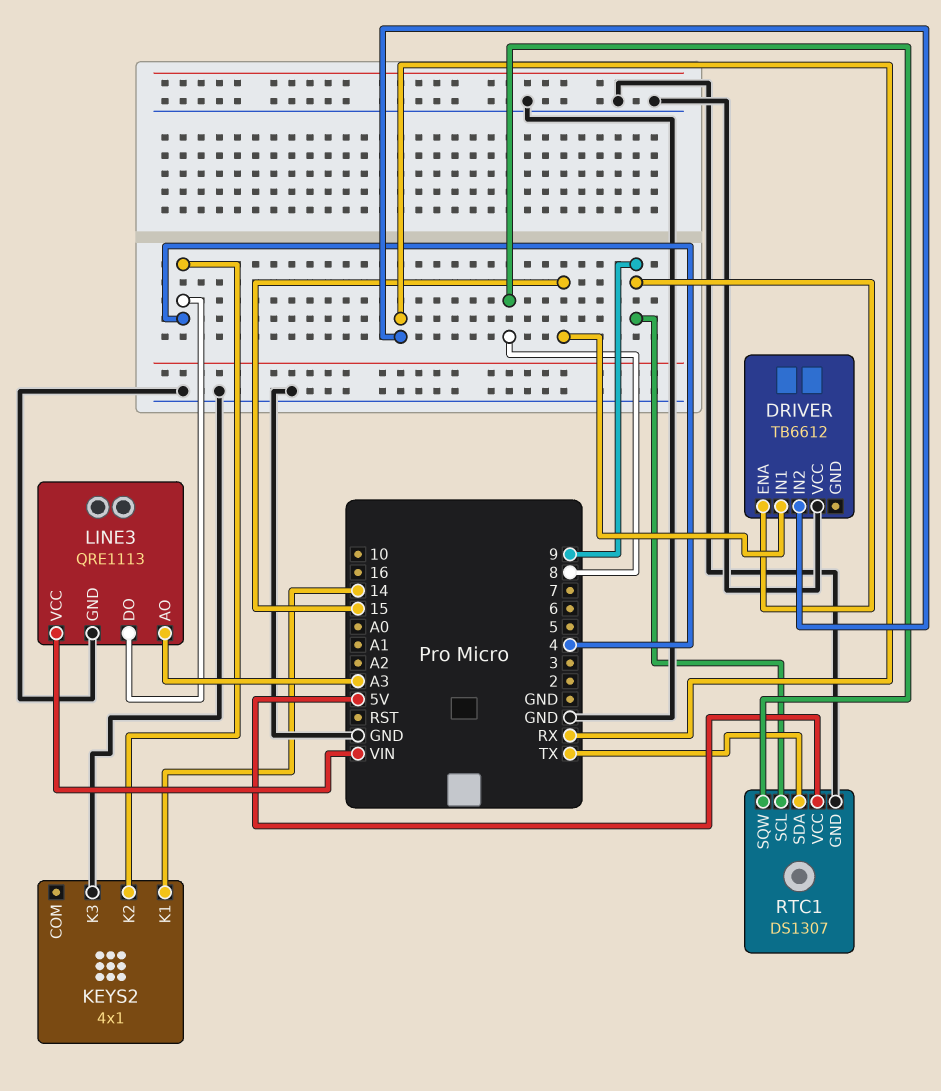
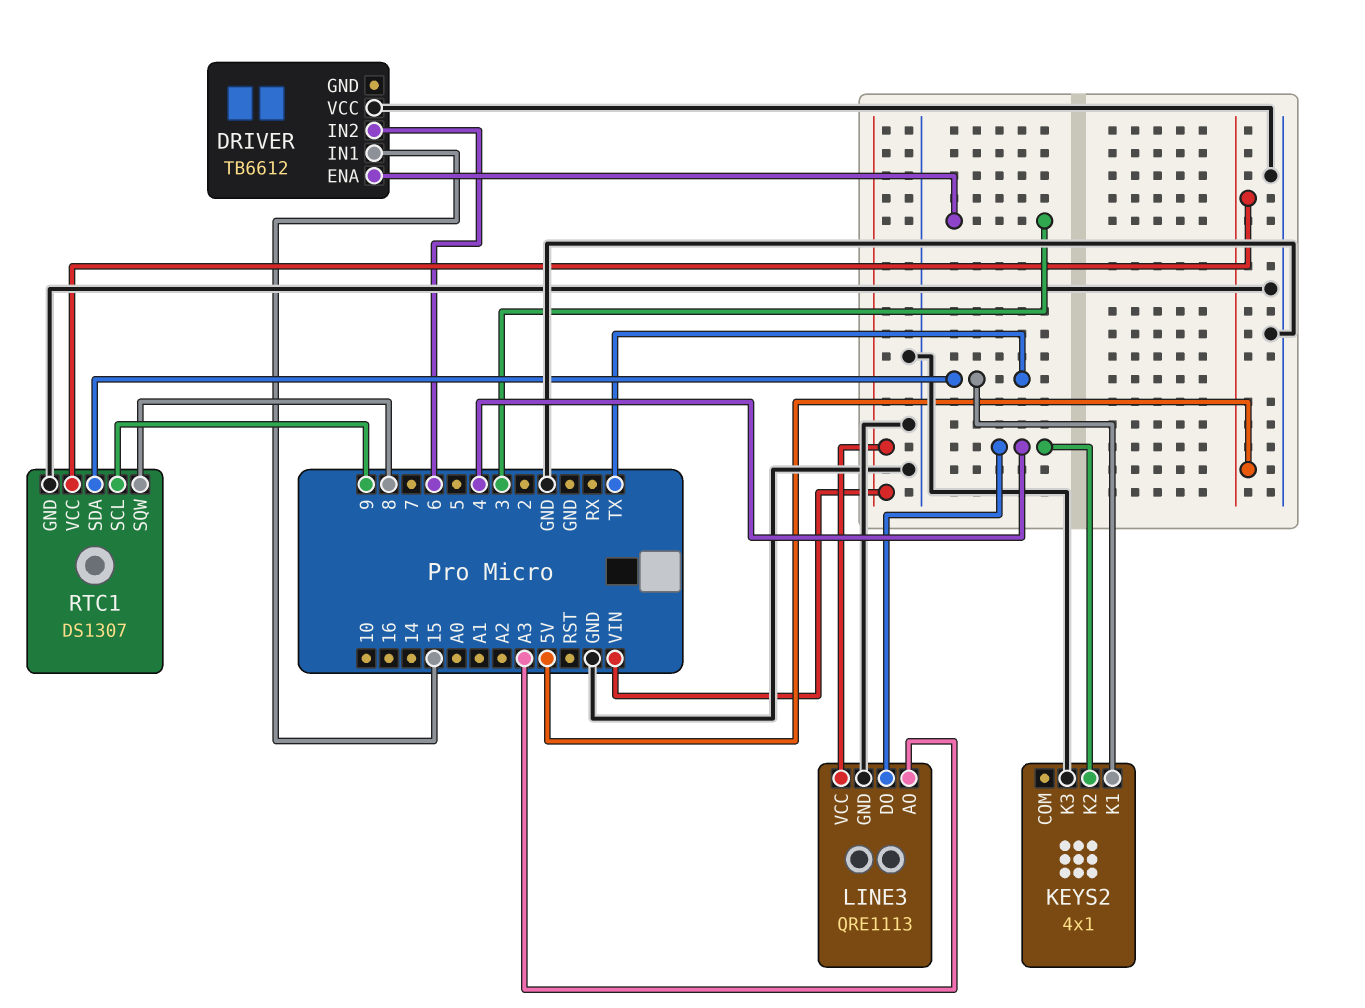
DRIVER pin ENA: 9 -> 3
DRIVER pin IN2: RX -> 6
KEYS2 pin K1: 14 -> TX

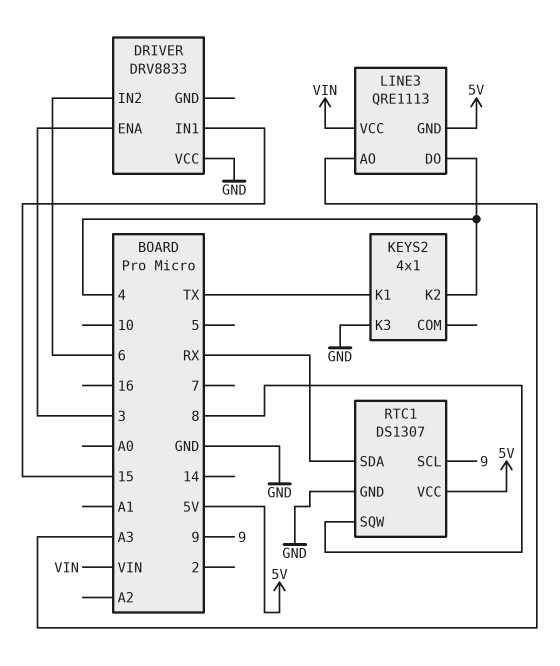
DRIVER: TB6612 -> DRV8833
LINE3 pin GND: GND -> 5V
RTC1 pin SDA: TX -> RX

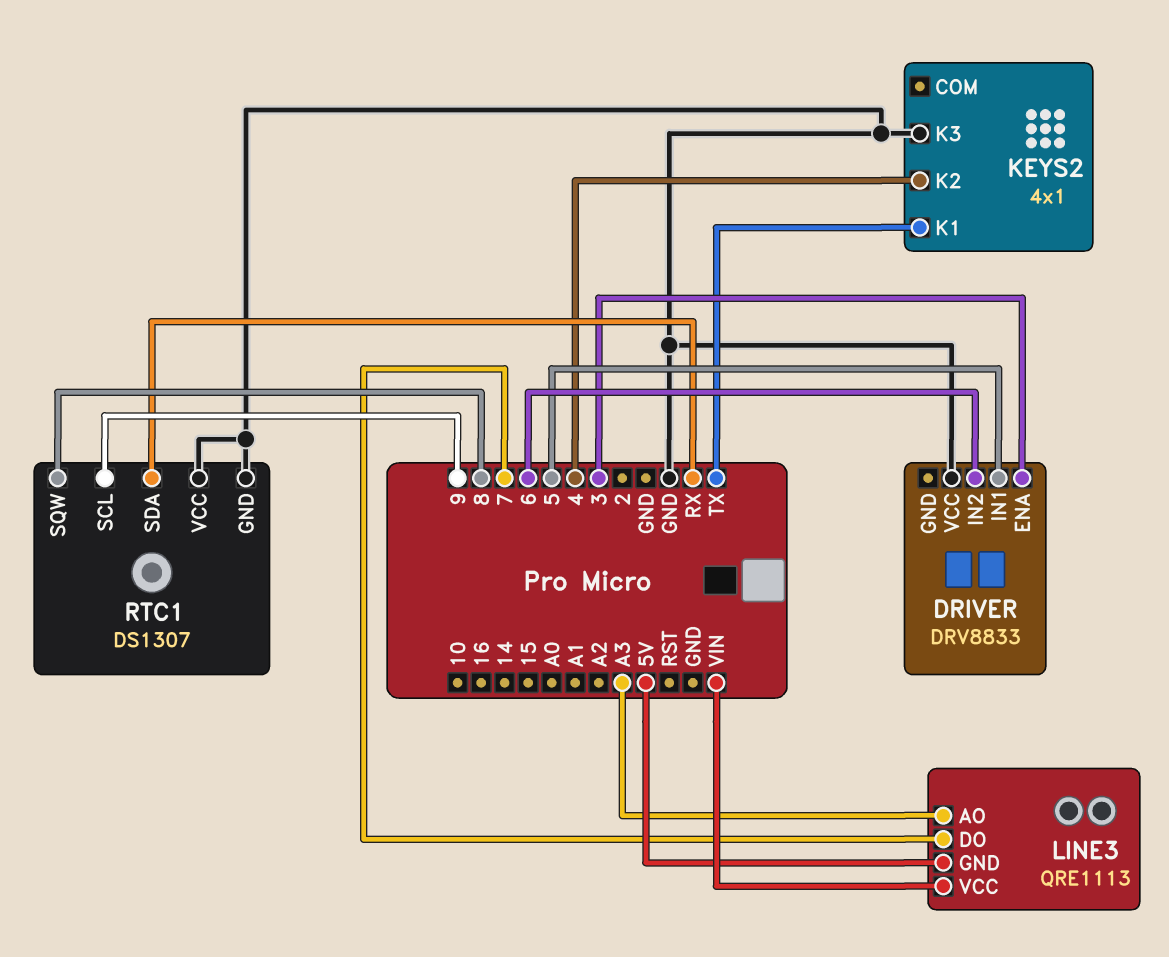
DRIVER pin IN1: 15 -> 5
LINE3 pin DO: 4 -> 7
RTC1 pin VCC: 5V -> GND

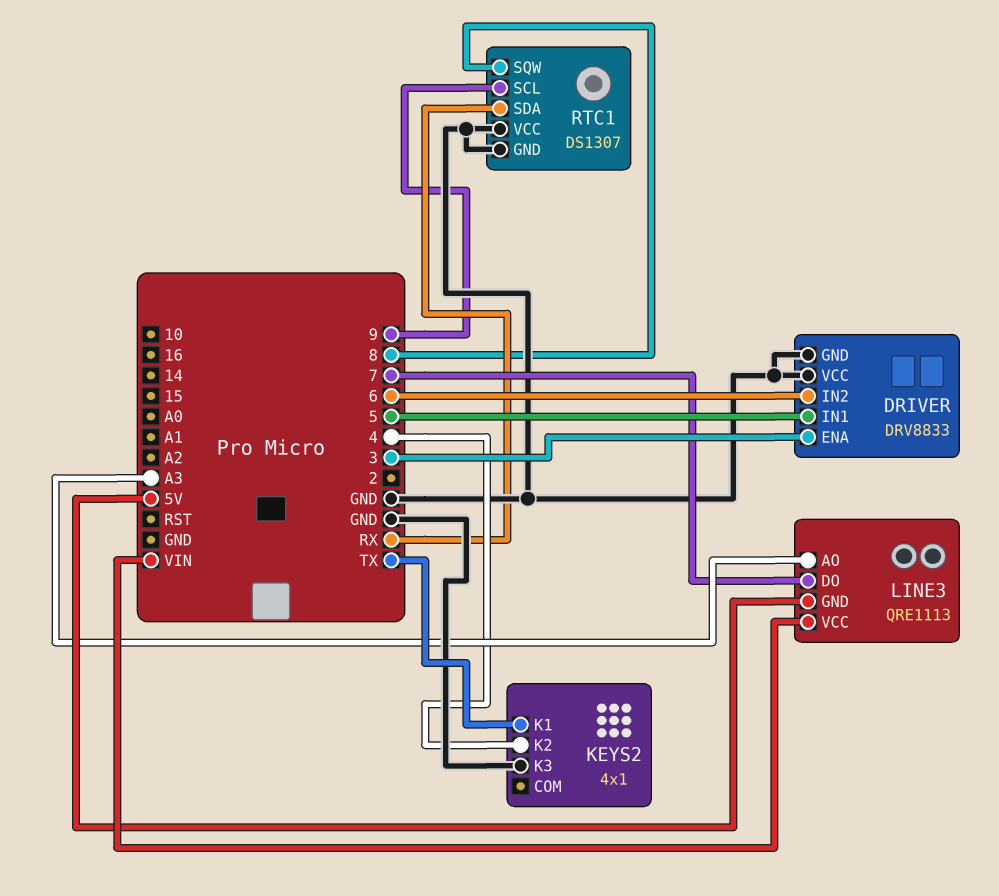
DRIVER pin GND: none -> GND

